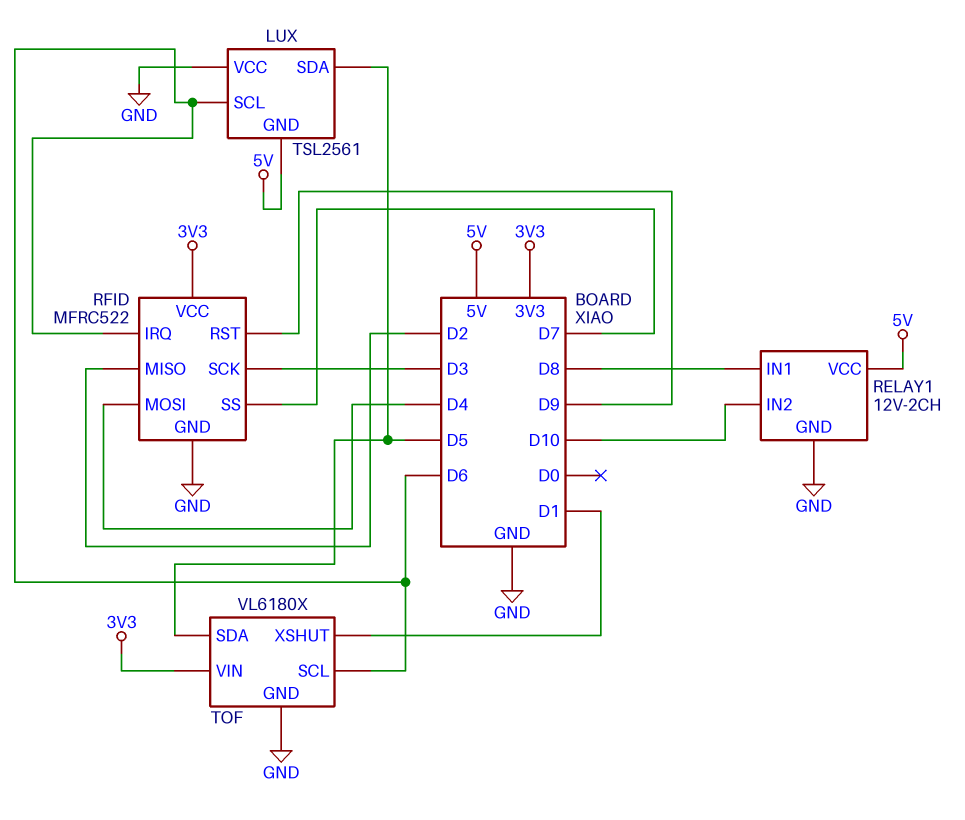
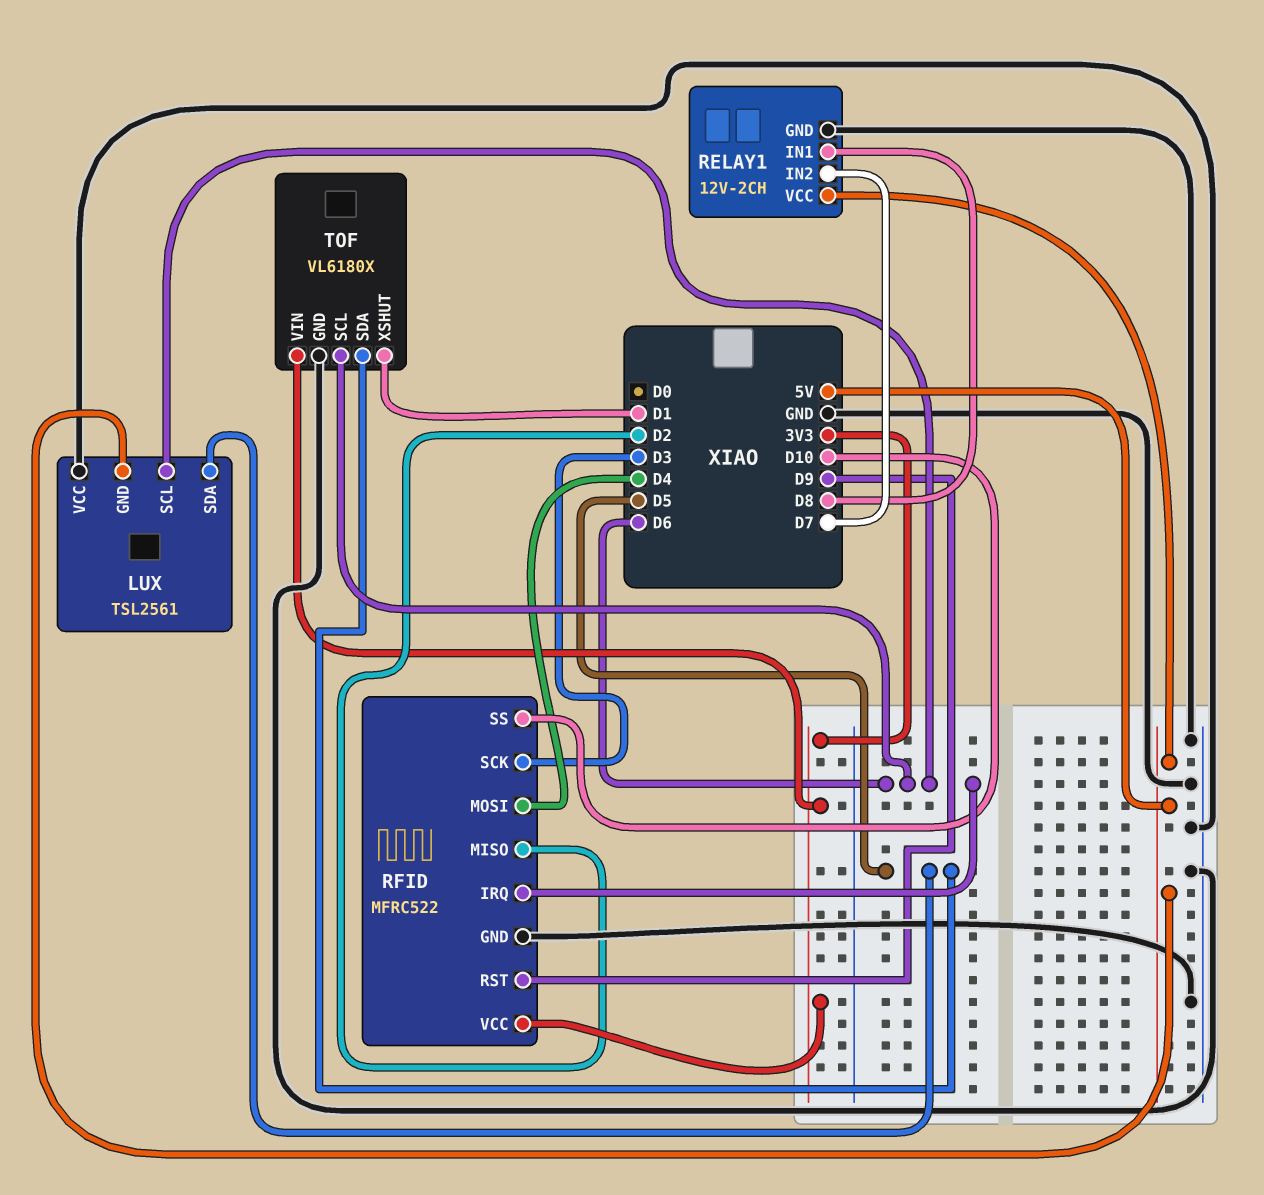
RELAY1 pin IN2: D10 -> D7
RFID pin SS: D7 -> D10

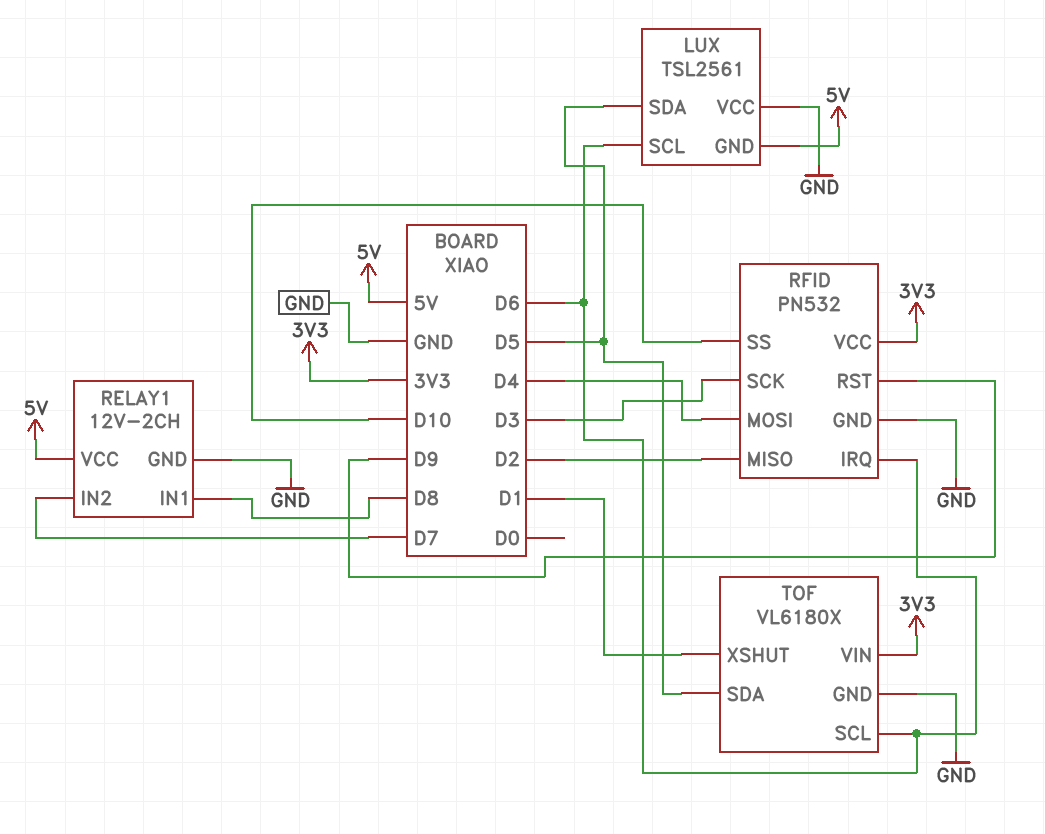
RFID: MFRC522 -> PN532

